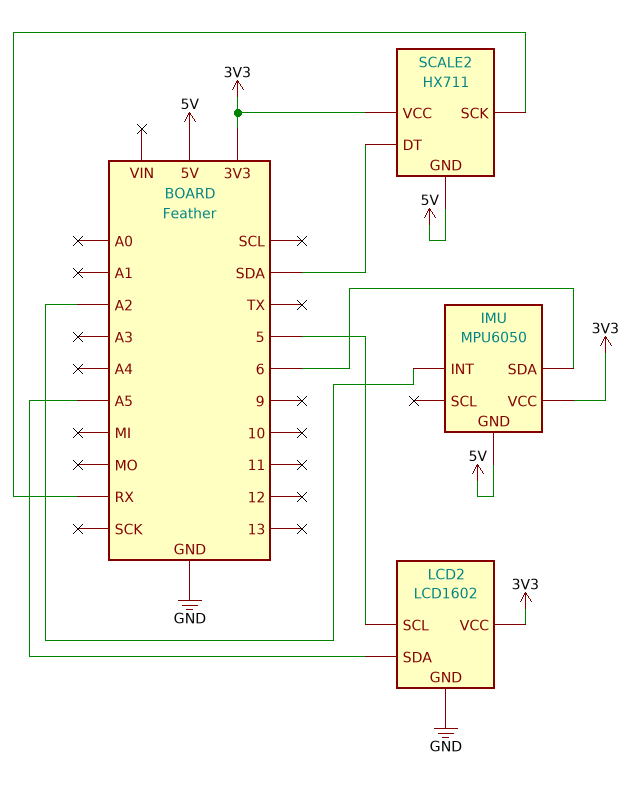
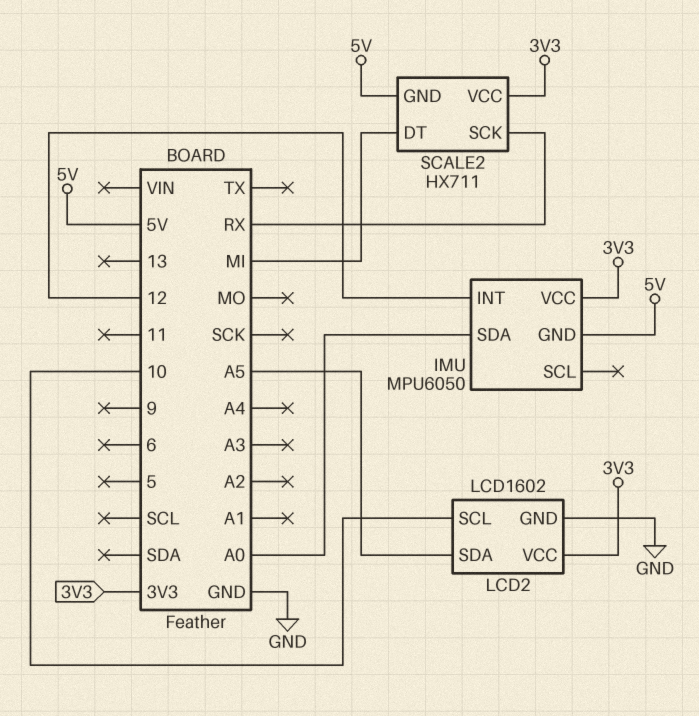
IMU pin INT: A2 -> 12
IMU pin SDA: 6 -> A0
LCD2 pin SCL: 5 -> 10
SCALE2 pin DT: SDA -> MI

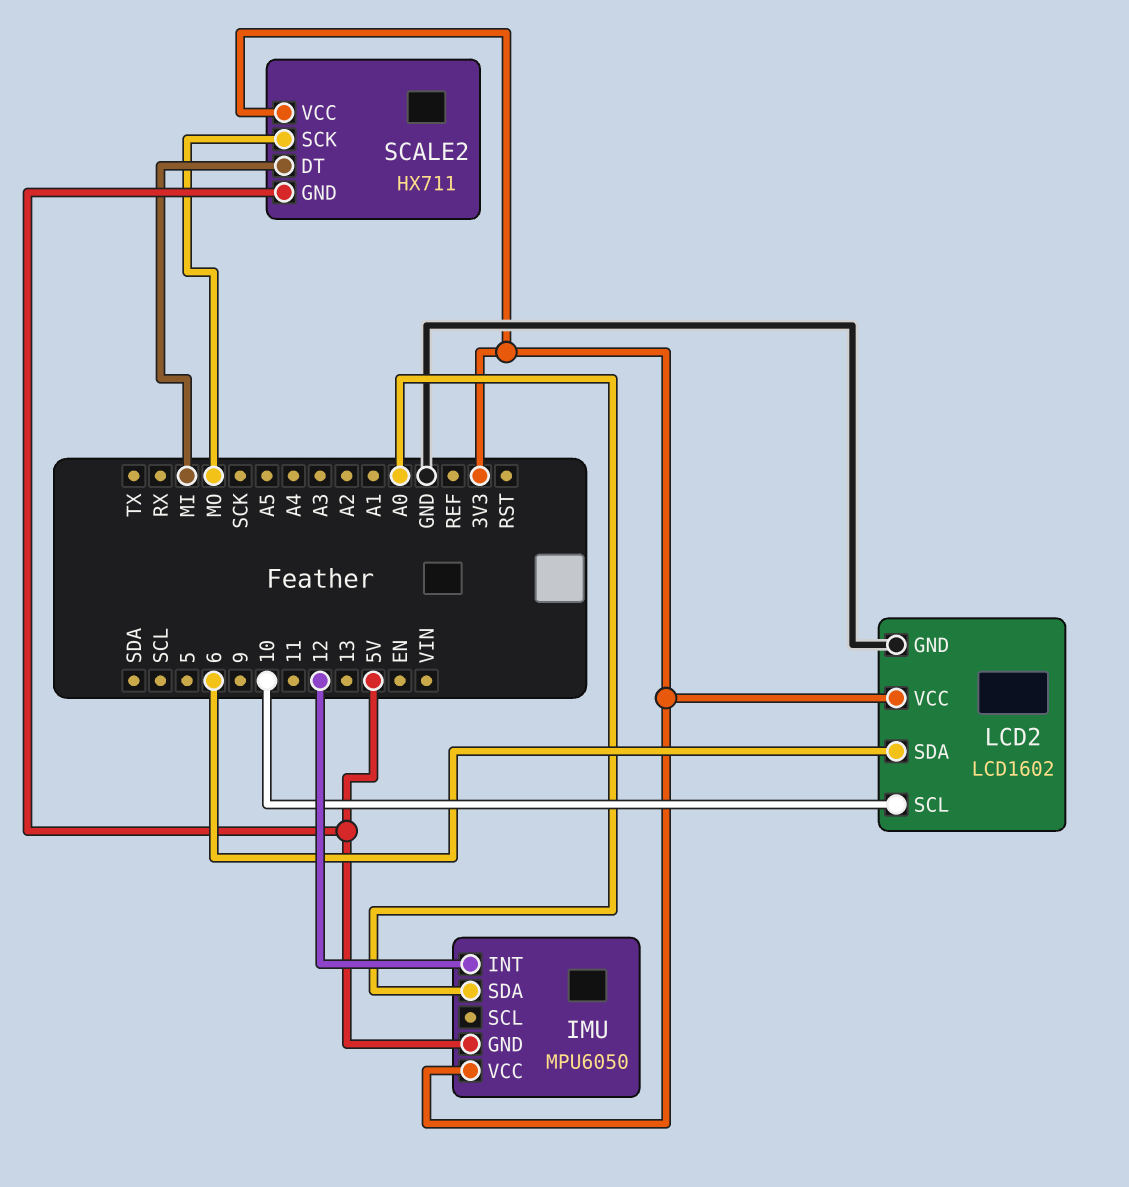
LCD2 pin SDA: A5 -> 6
SCALE2 pin SCK: RX -> MO

